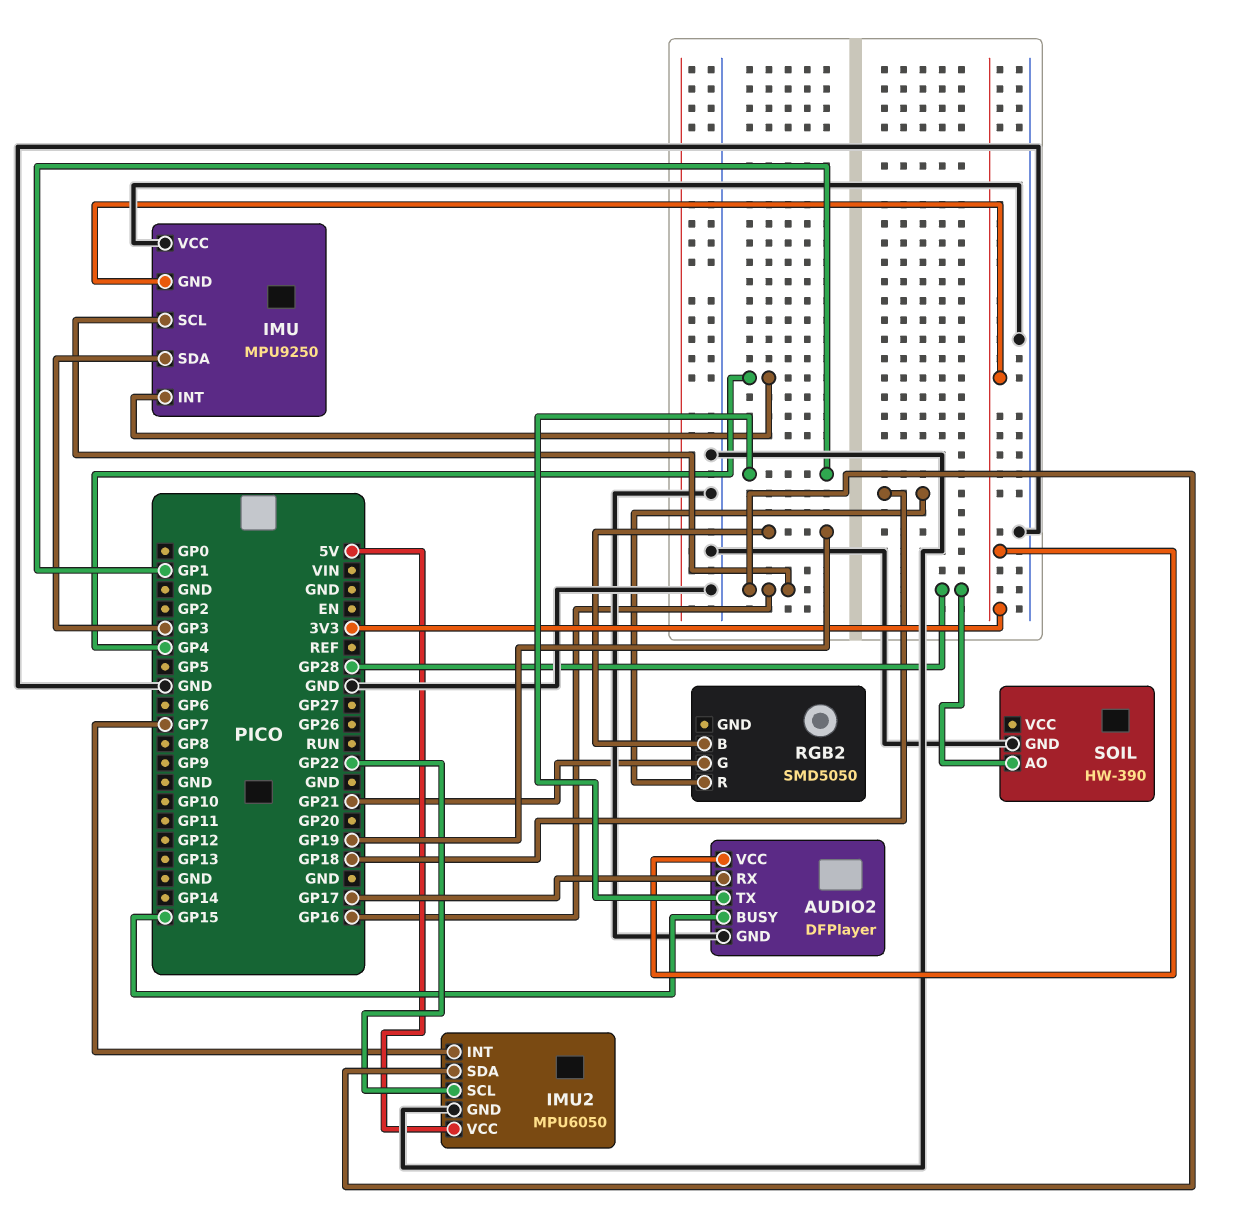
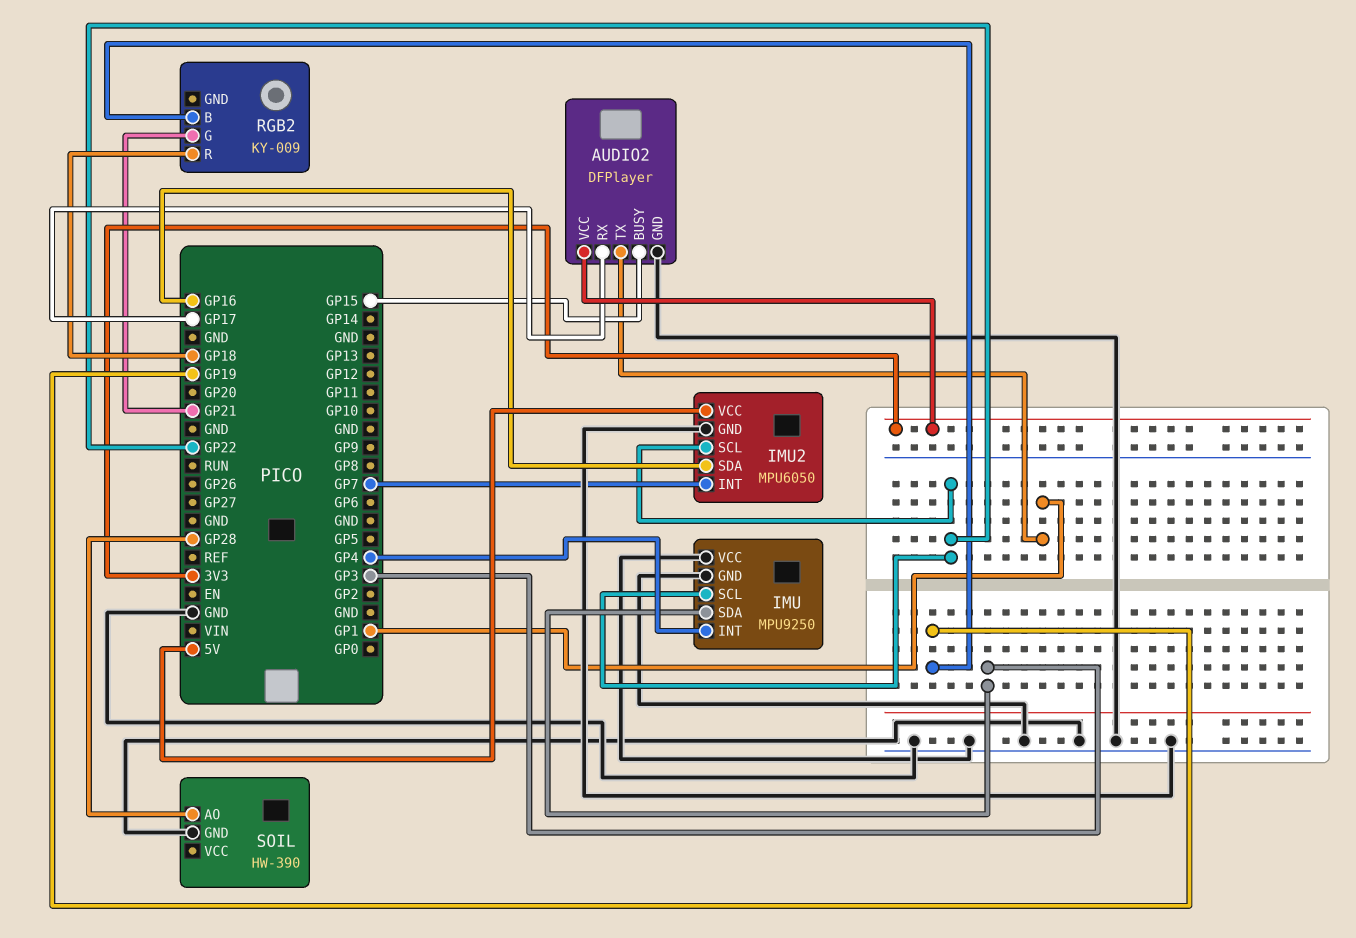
IMU pin GND: 3V3 -> GND
IMU pin SCL: GP16 -> GP22
RGB2: SMD5050 -> KY-009

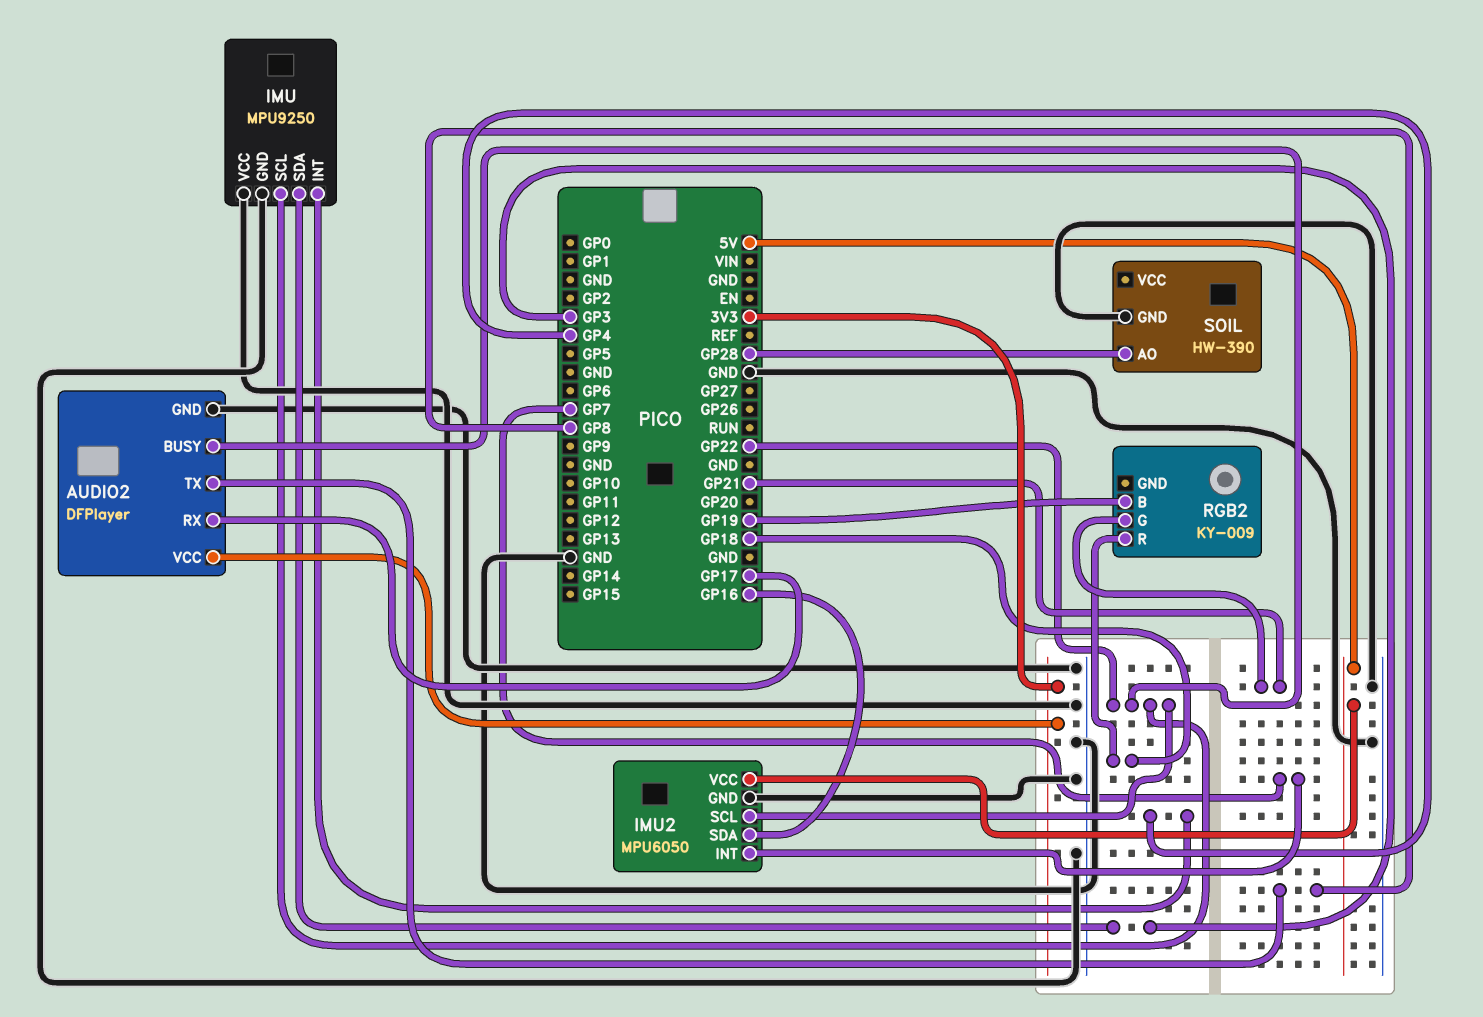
AUDIO2 pin BUSY: GP15 -> GP22
AUDIO2 pin TX: GP1 -> GP8

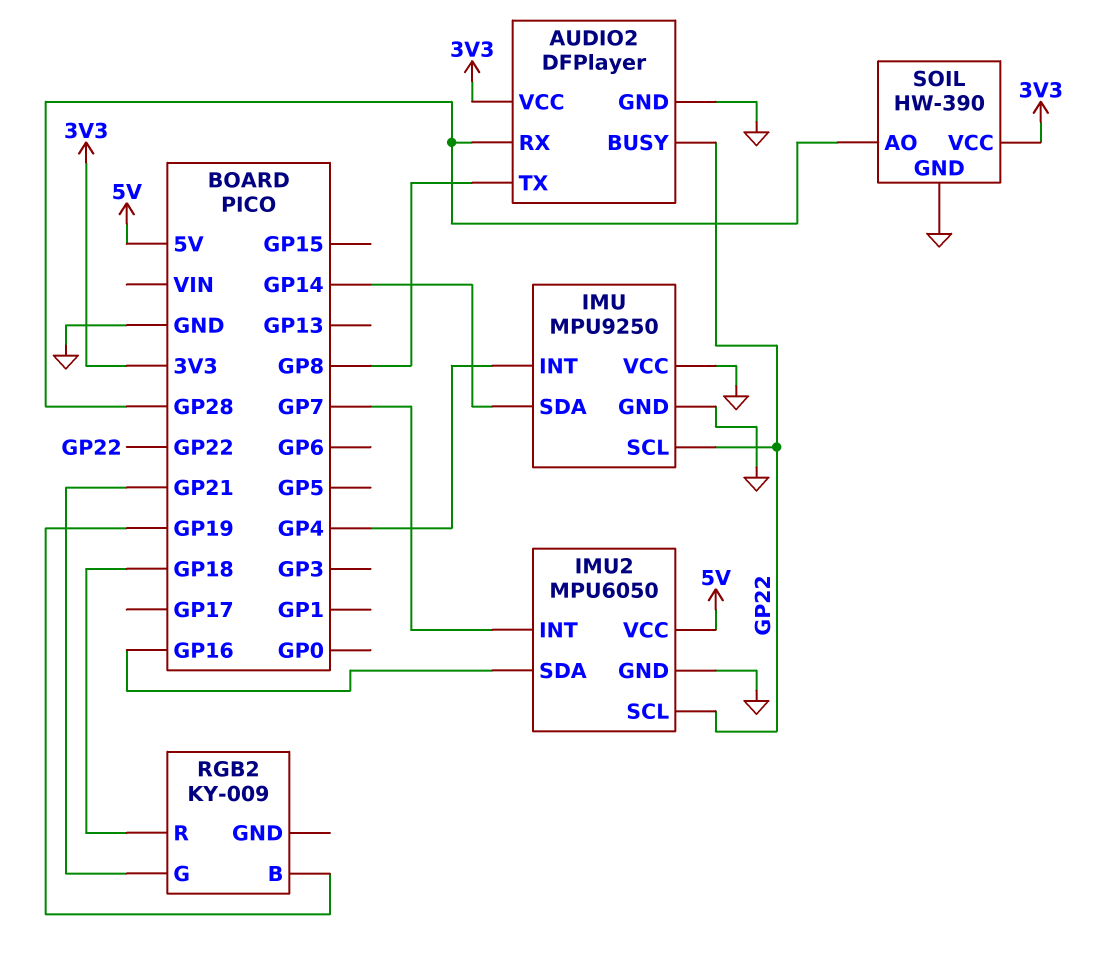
AUDIO2 pin RX: GP17 -> GP28
IMU pin SDA: GP3 -> GP14
SOIL pin VCC: none -> 3V3

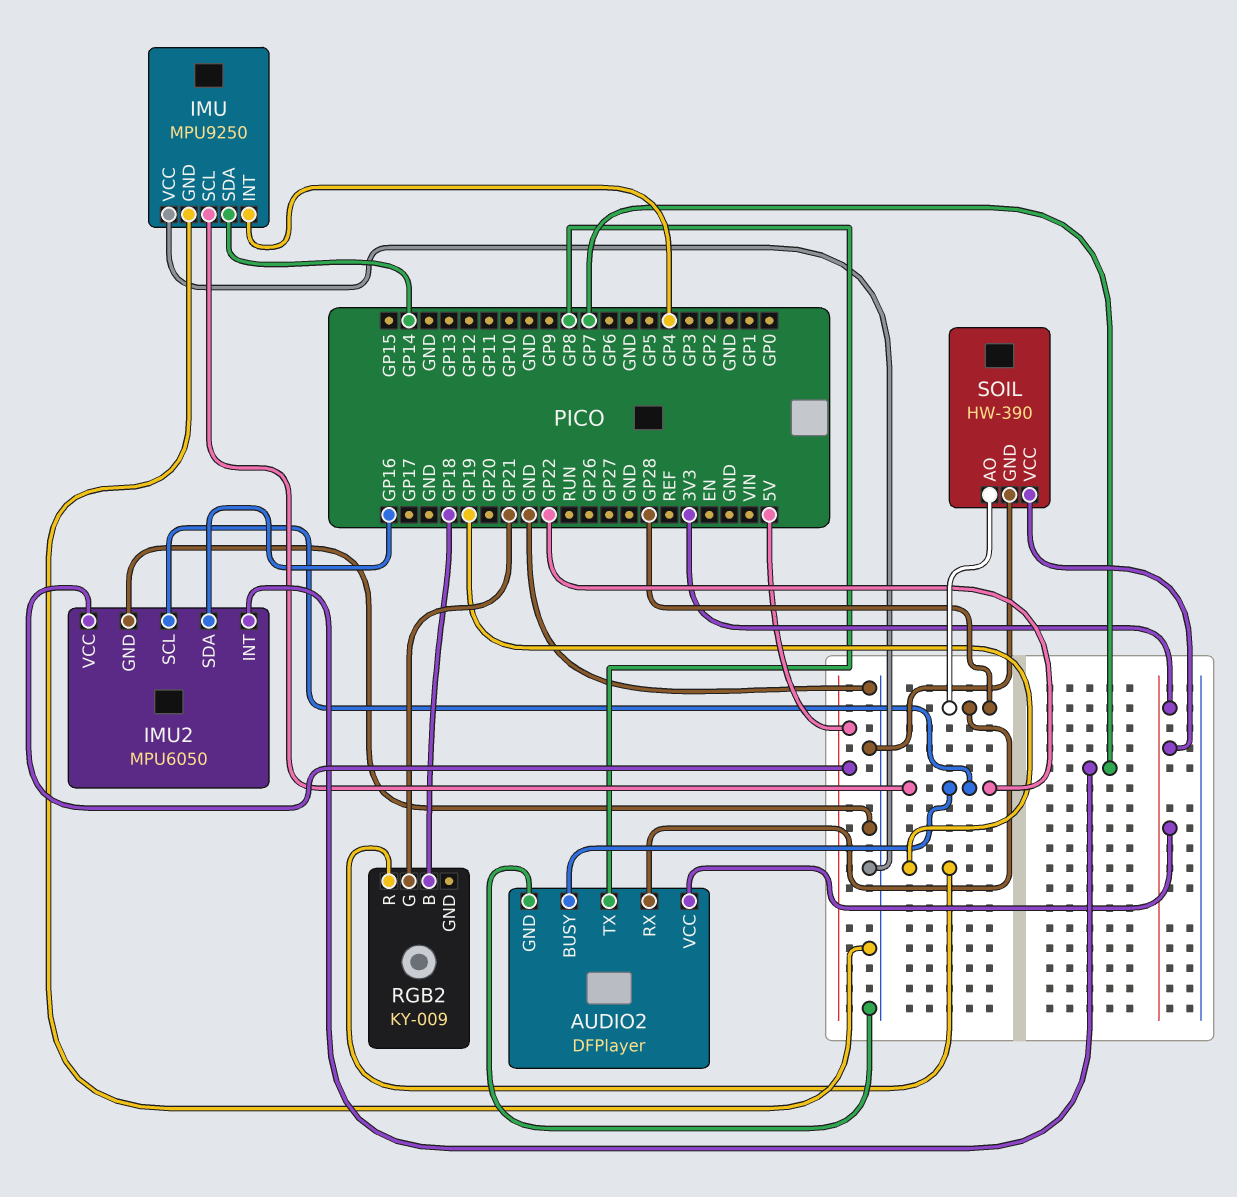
RGB2 pin B: GP19 -> GP18
RGB2 pin R: GP18 -> GP19

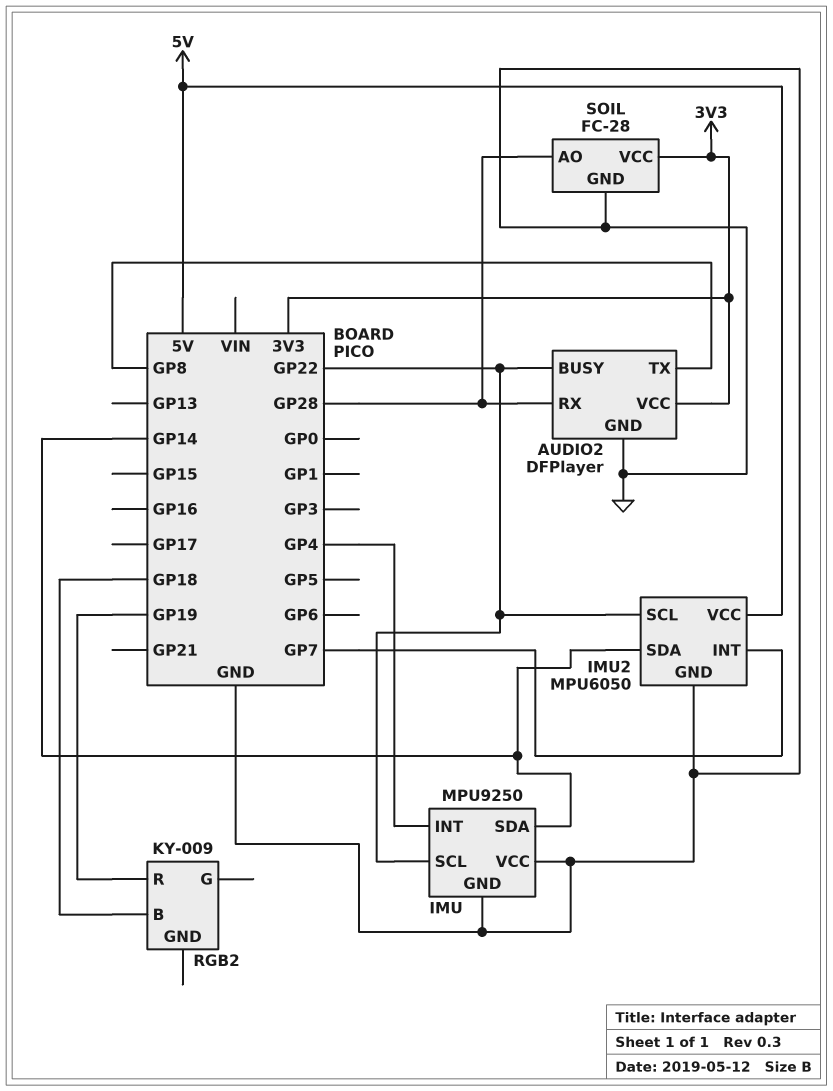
IMU2 pin SDA: GP16 -> GP14
RGB2 pin G: GP21 -> none
SOIL: HW-390 -> FC-28

